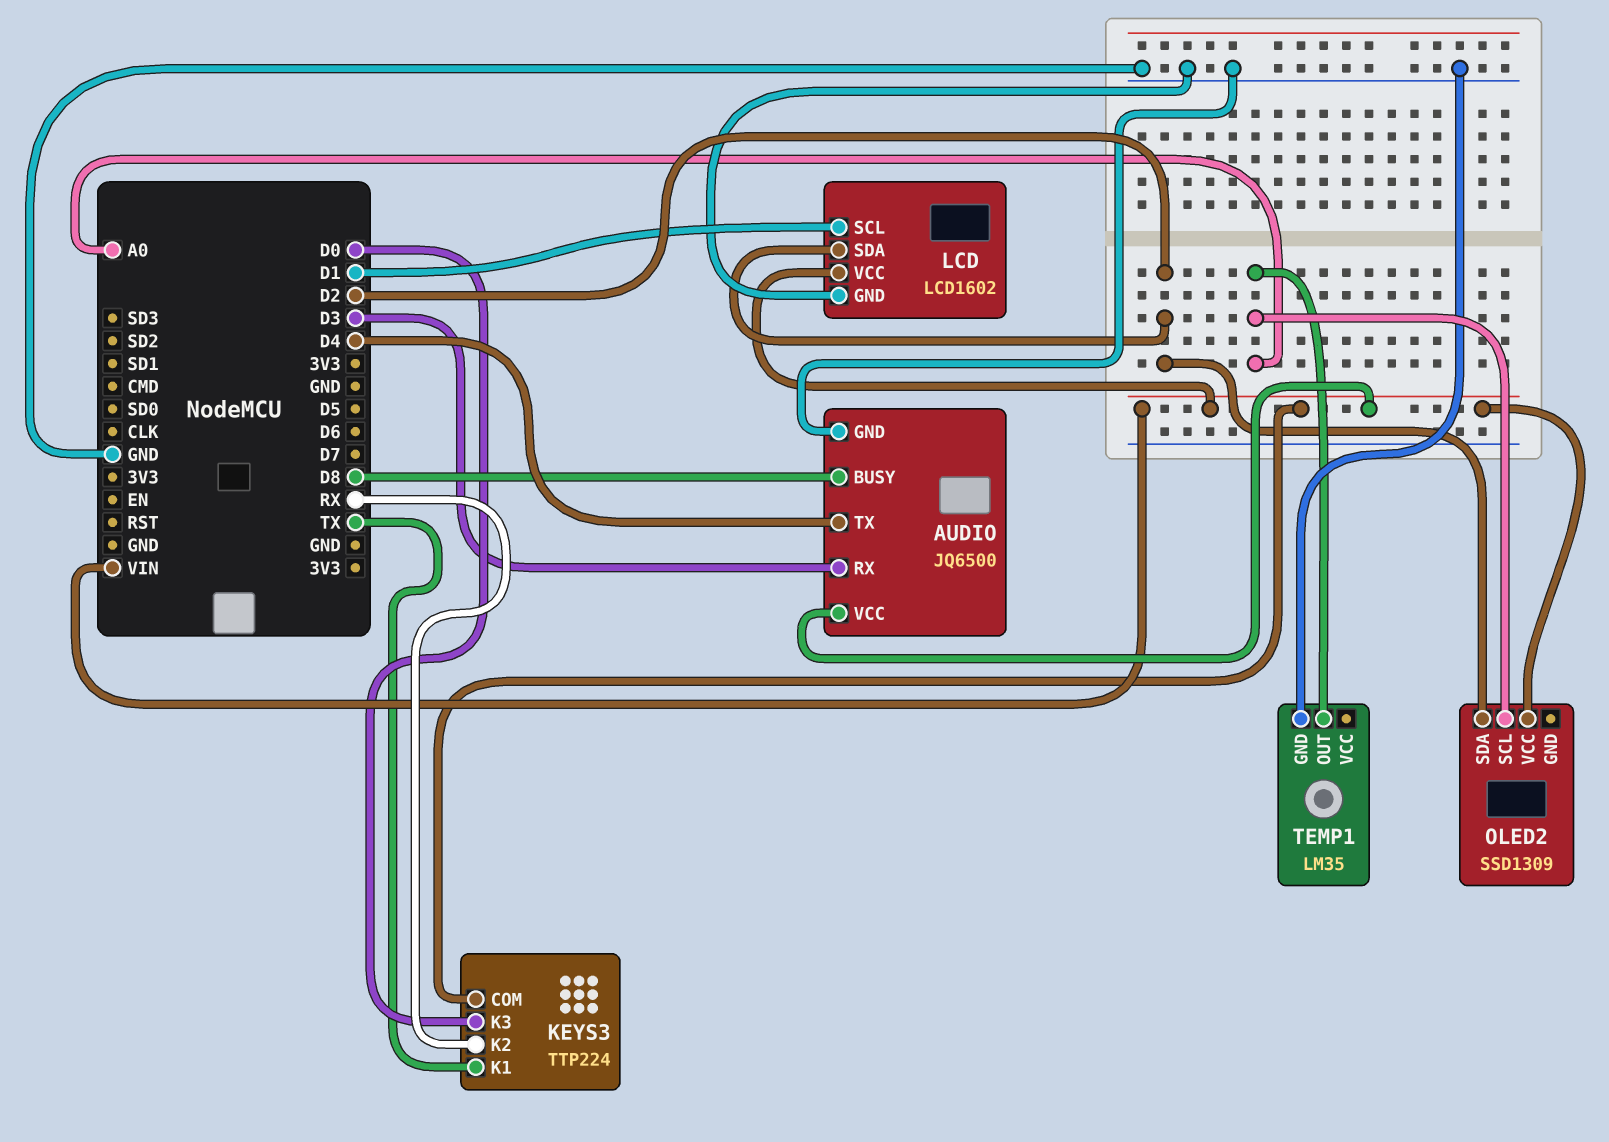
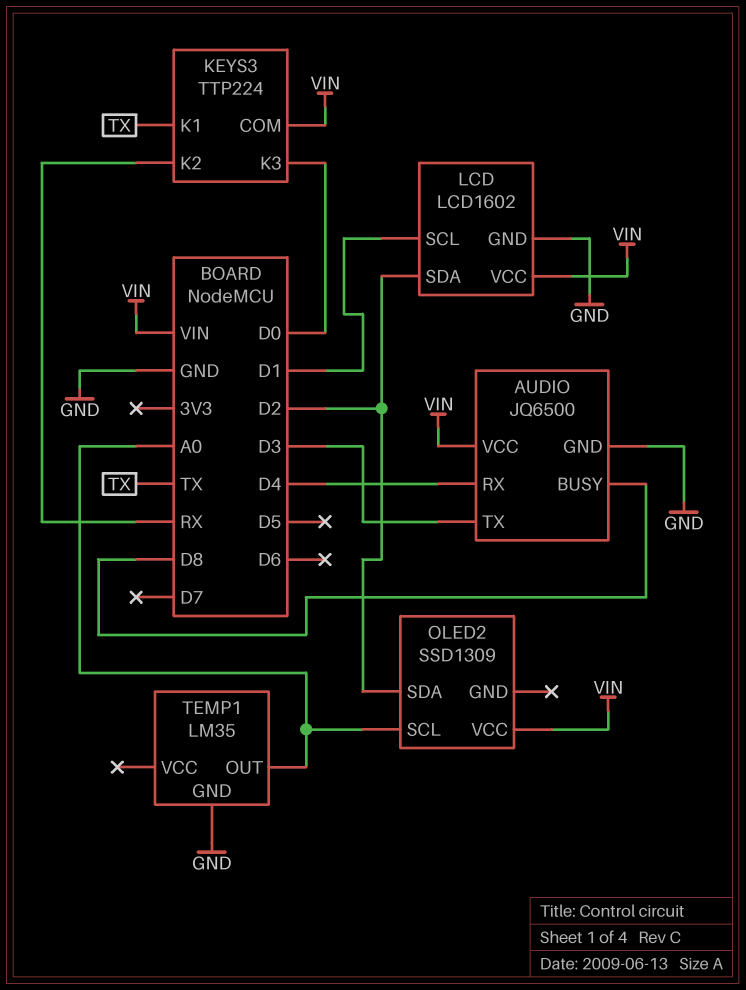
AUDIO pin RX: D3 -> D4
AUDIO pin TX: D4 -> D3

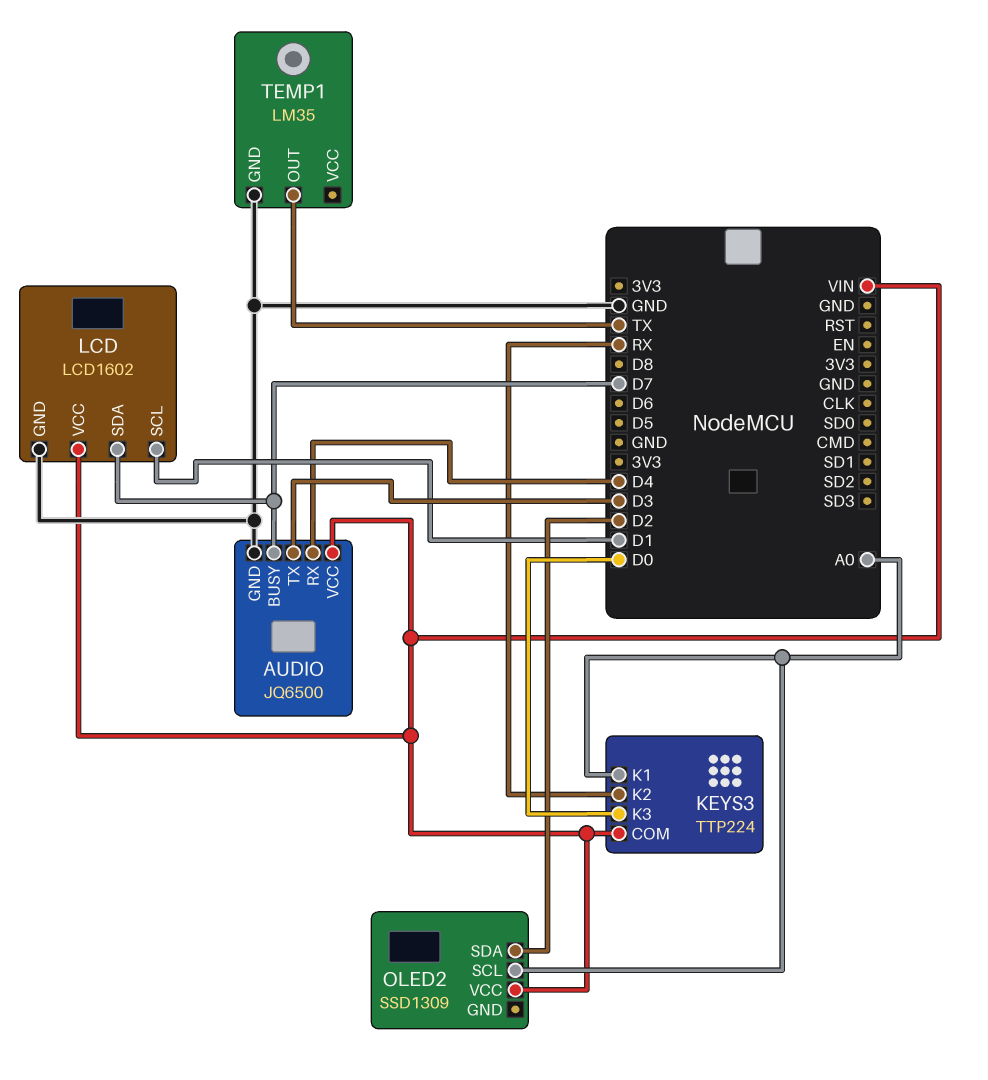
AUDIO pin BUSY: D8 -> D7
KEYS3 pin K1: TX -> A0
LCD pin SDA: D2 -> D7
TEMP1 pin OUT: A0 -> TX

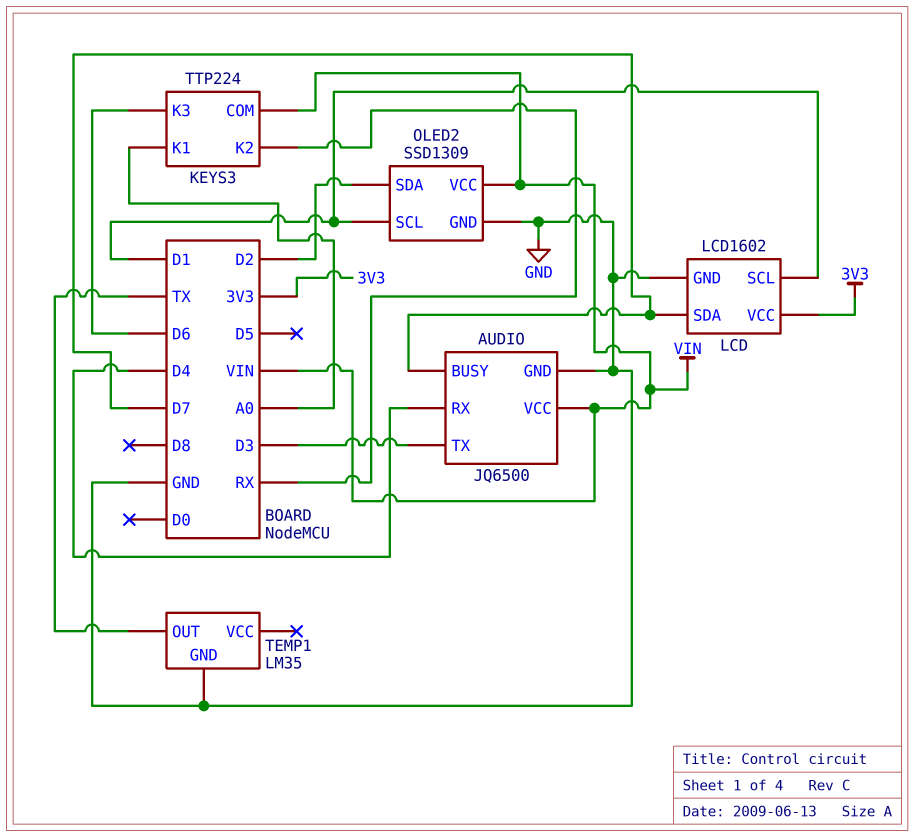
KEYS3 pin K3: D0 -> D6
LCD pin VCC: VIN -> 3V3
OLED2 pin GND: none -> GND
OLED2 pin SCL: A0 -> D1

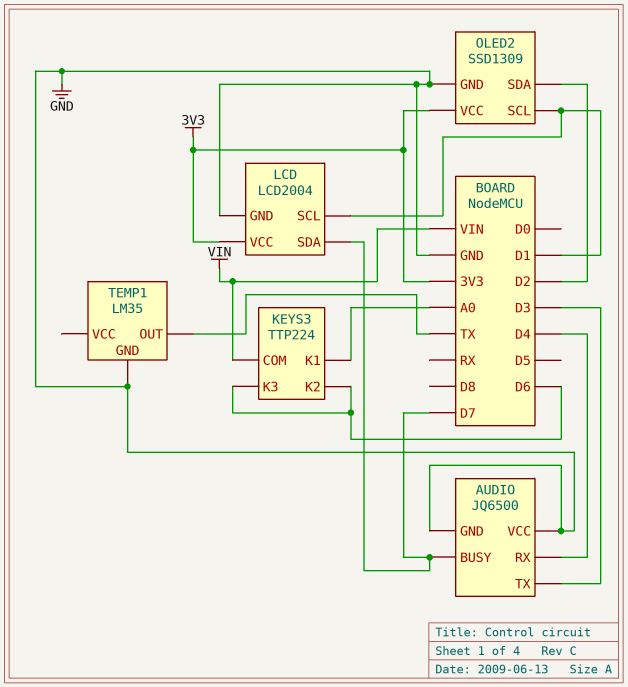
AUDIO pin VCC: VIN -> GND
KEYS3 pin K2: RX -> D6
LCD: LCD1602 -> LCD2004
OLED2 pin VCC: VIN -> 3V3

